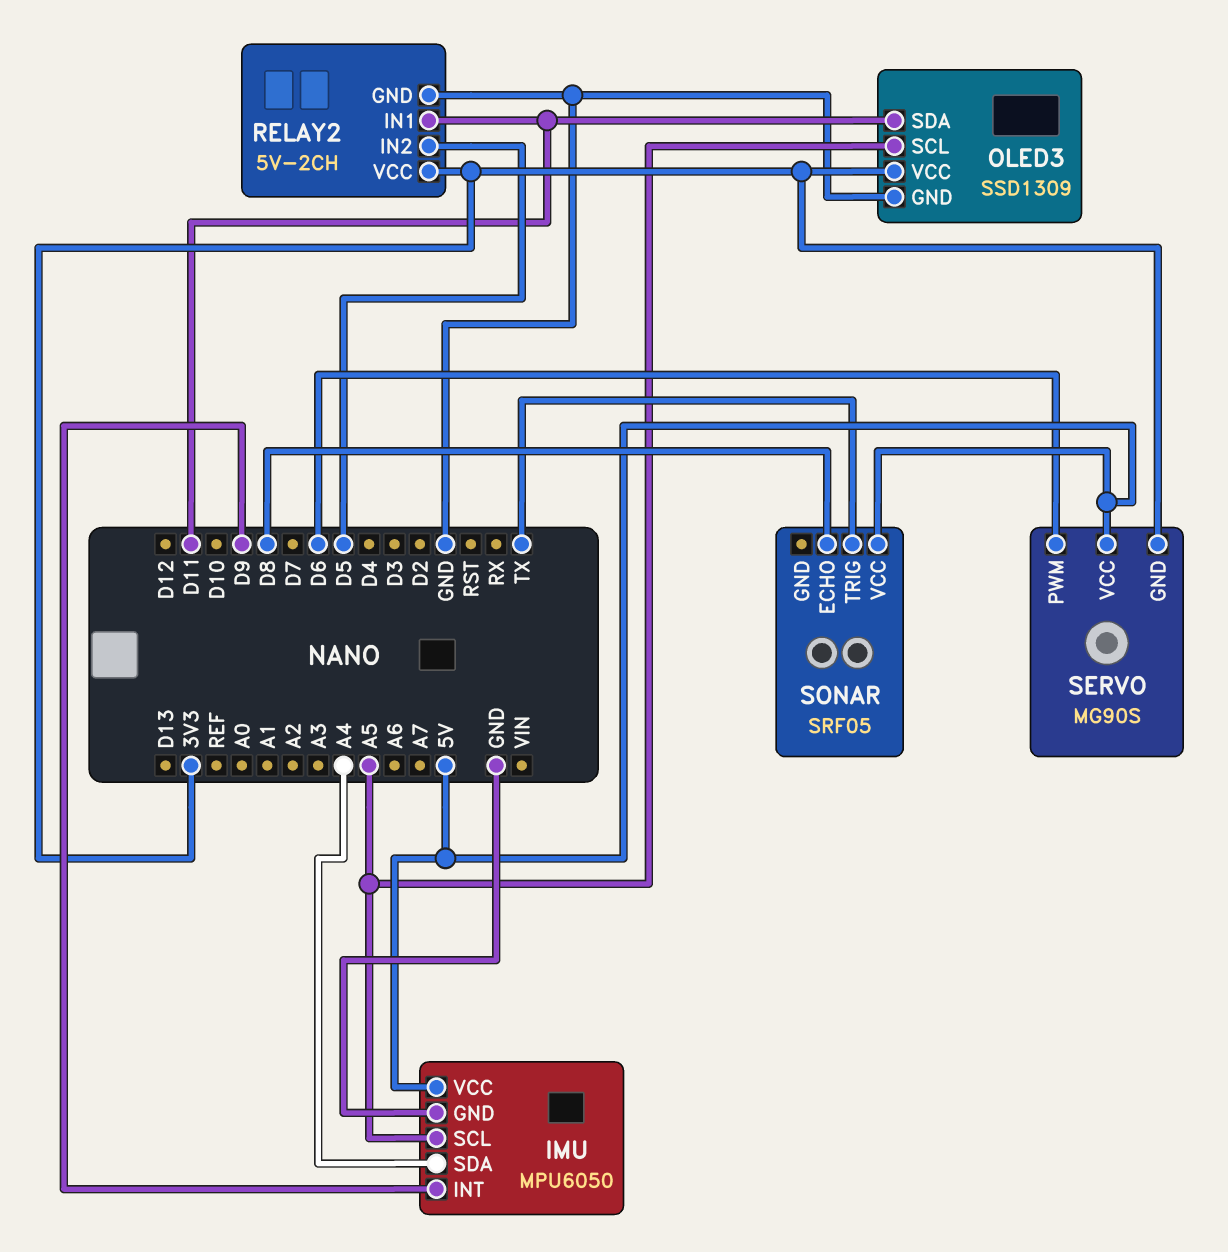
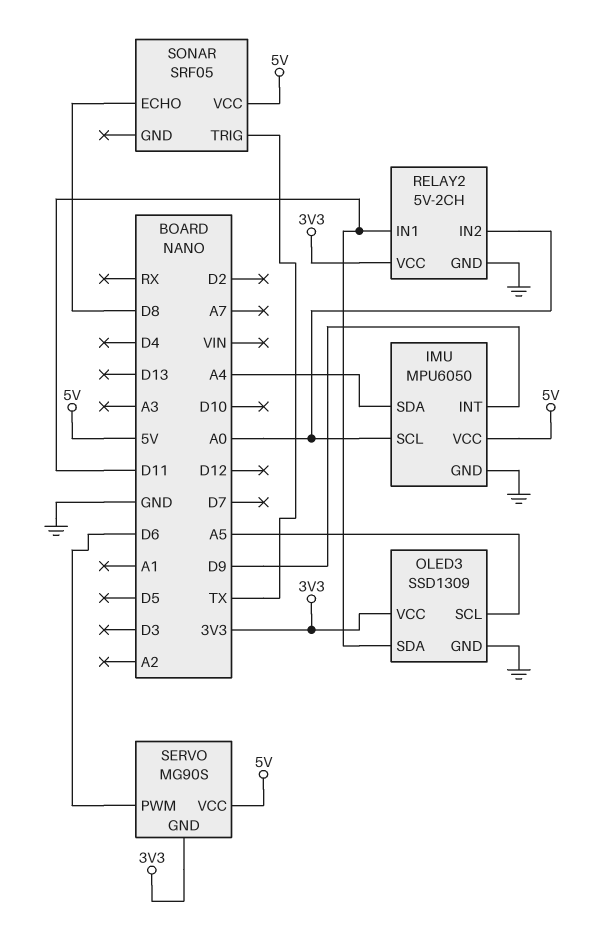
IMU pin SCL: A5 -> A0
RELAY2 pin IN2: D5 -> A0

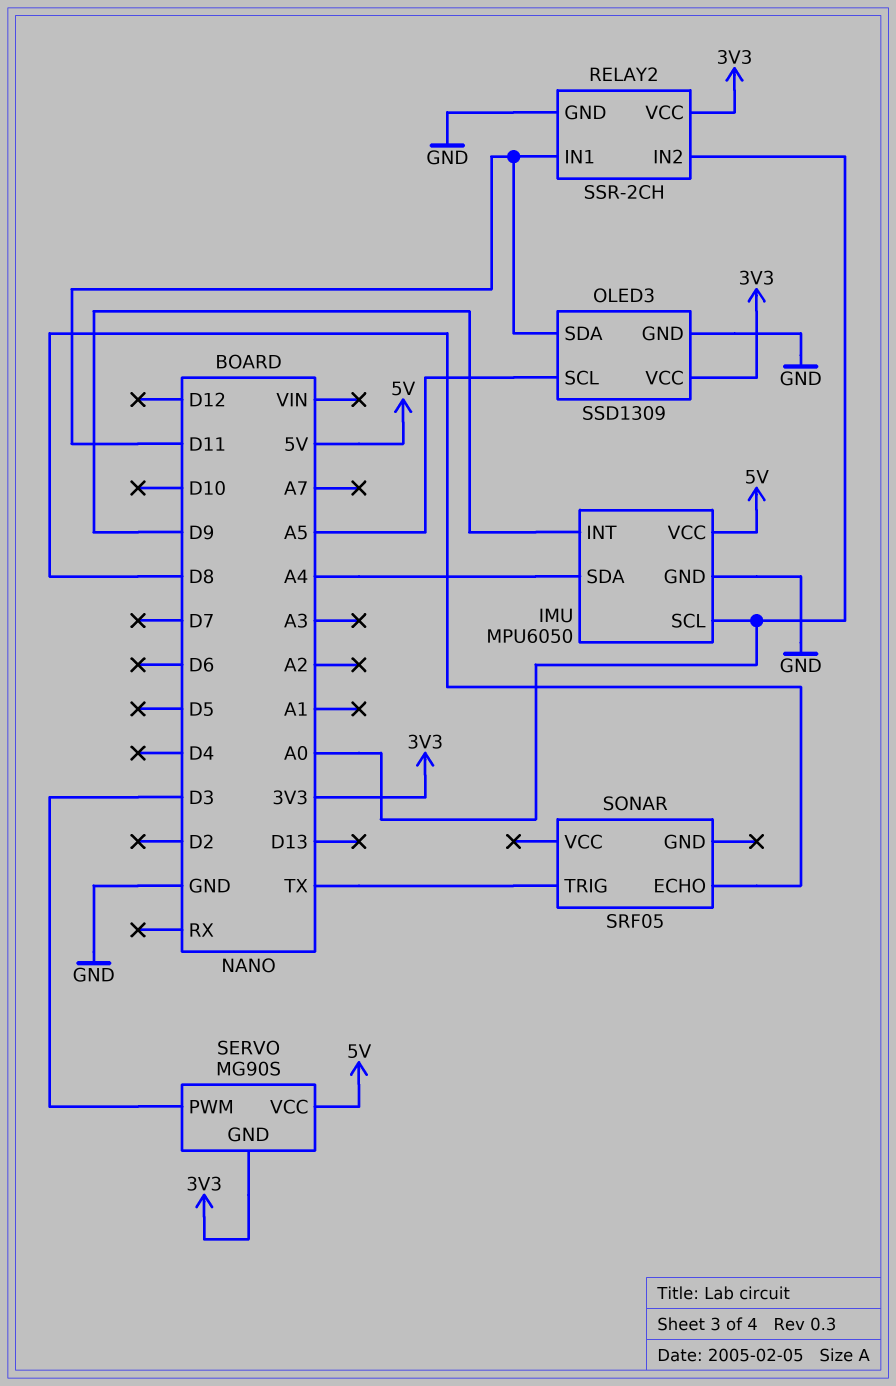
RELAY2: 5V-2CH -> SSR-2CH
SERVO pin PWM: D6 -> D3
SONAR pin VCC: 5V -> none

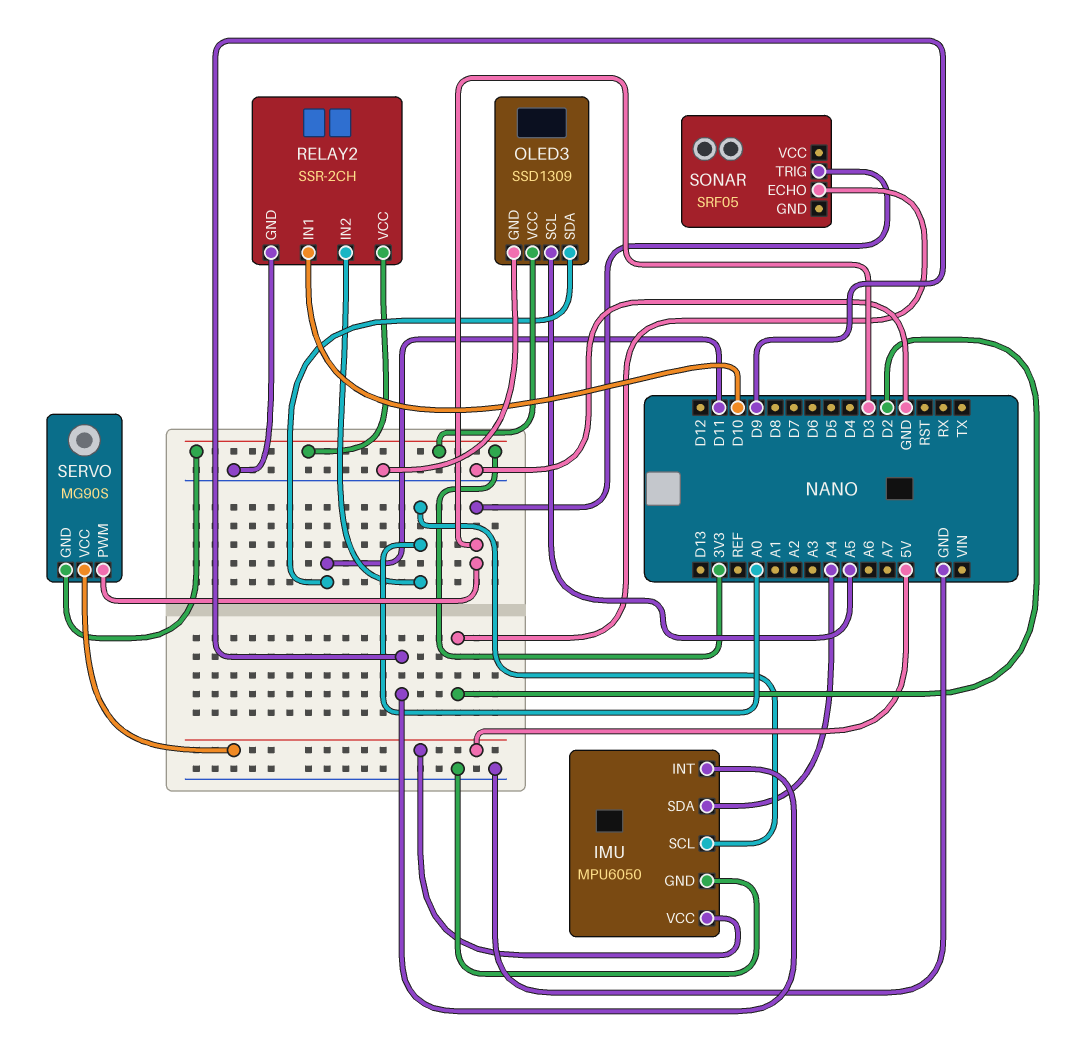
RELAY2 pin IN1: D11 -> D10
SONAR pin ECHO: D8 -> D2
SONAR pin TRIG: TX -> D3

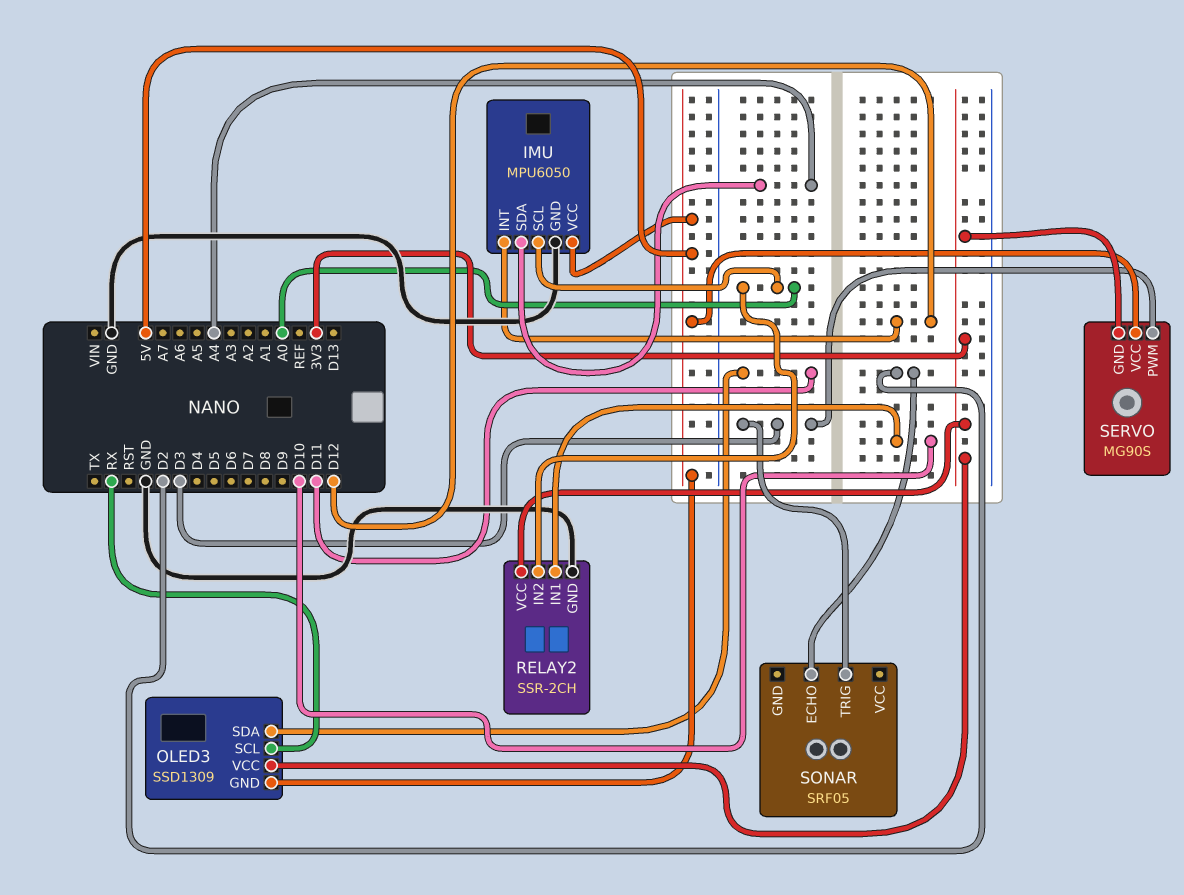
IMU pin INT: D9 -> D12
OLED3 pin GND: GND -> 5V
OLED3 pin SCL: A5 -> RX

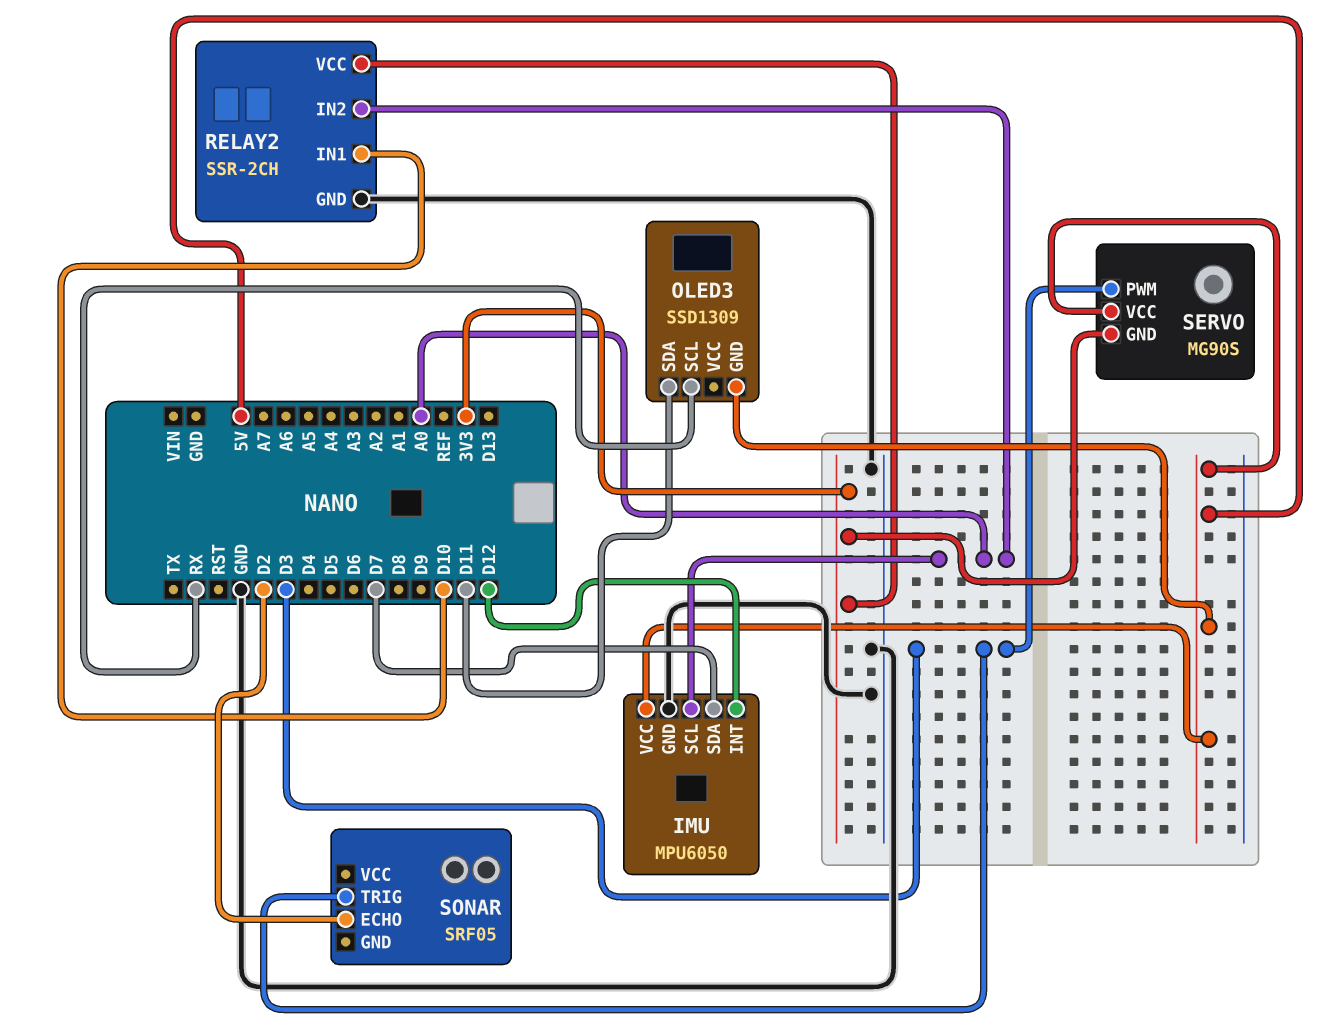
IMU pin SDA: A4 -> D7
OLED3 pin VCC: 3V3 -> none

